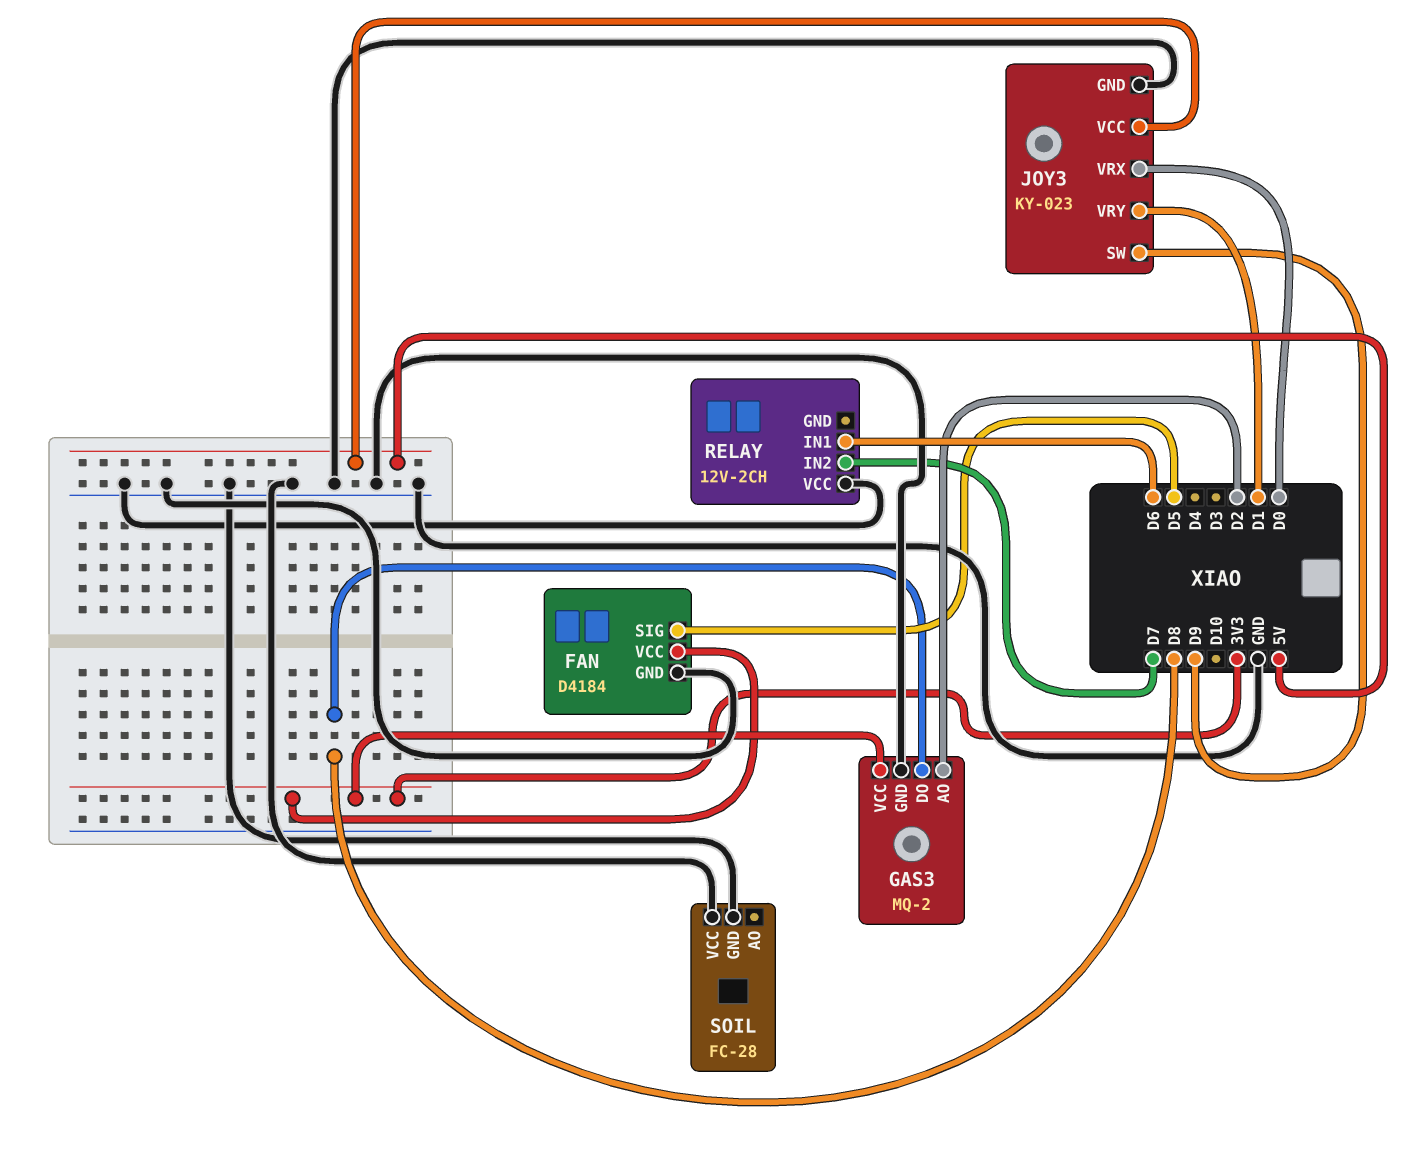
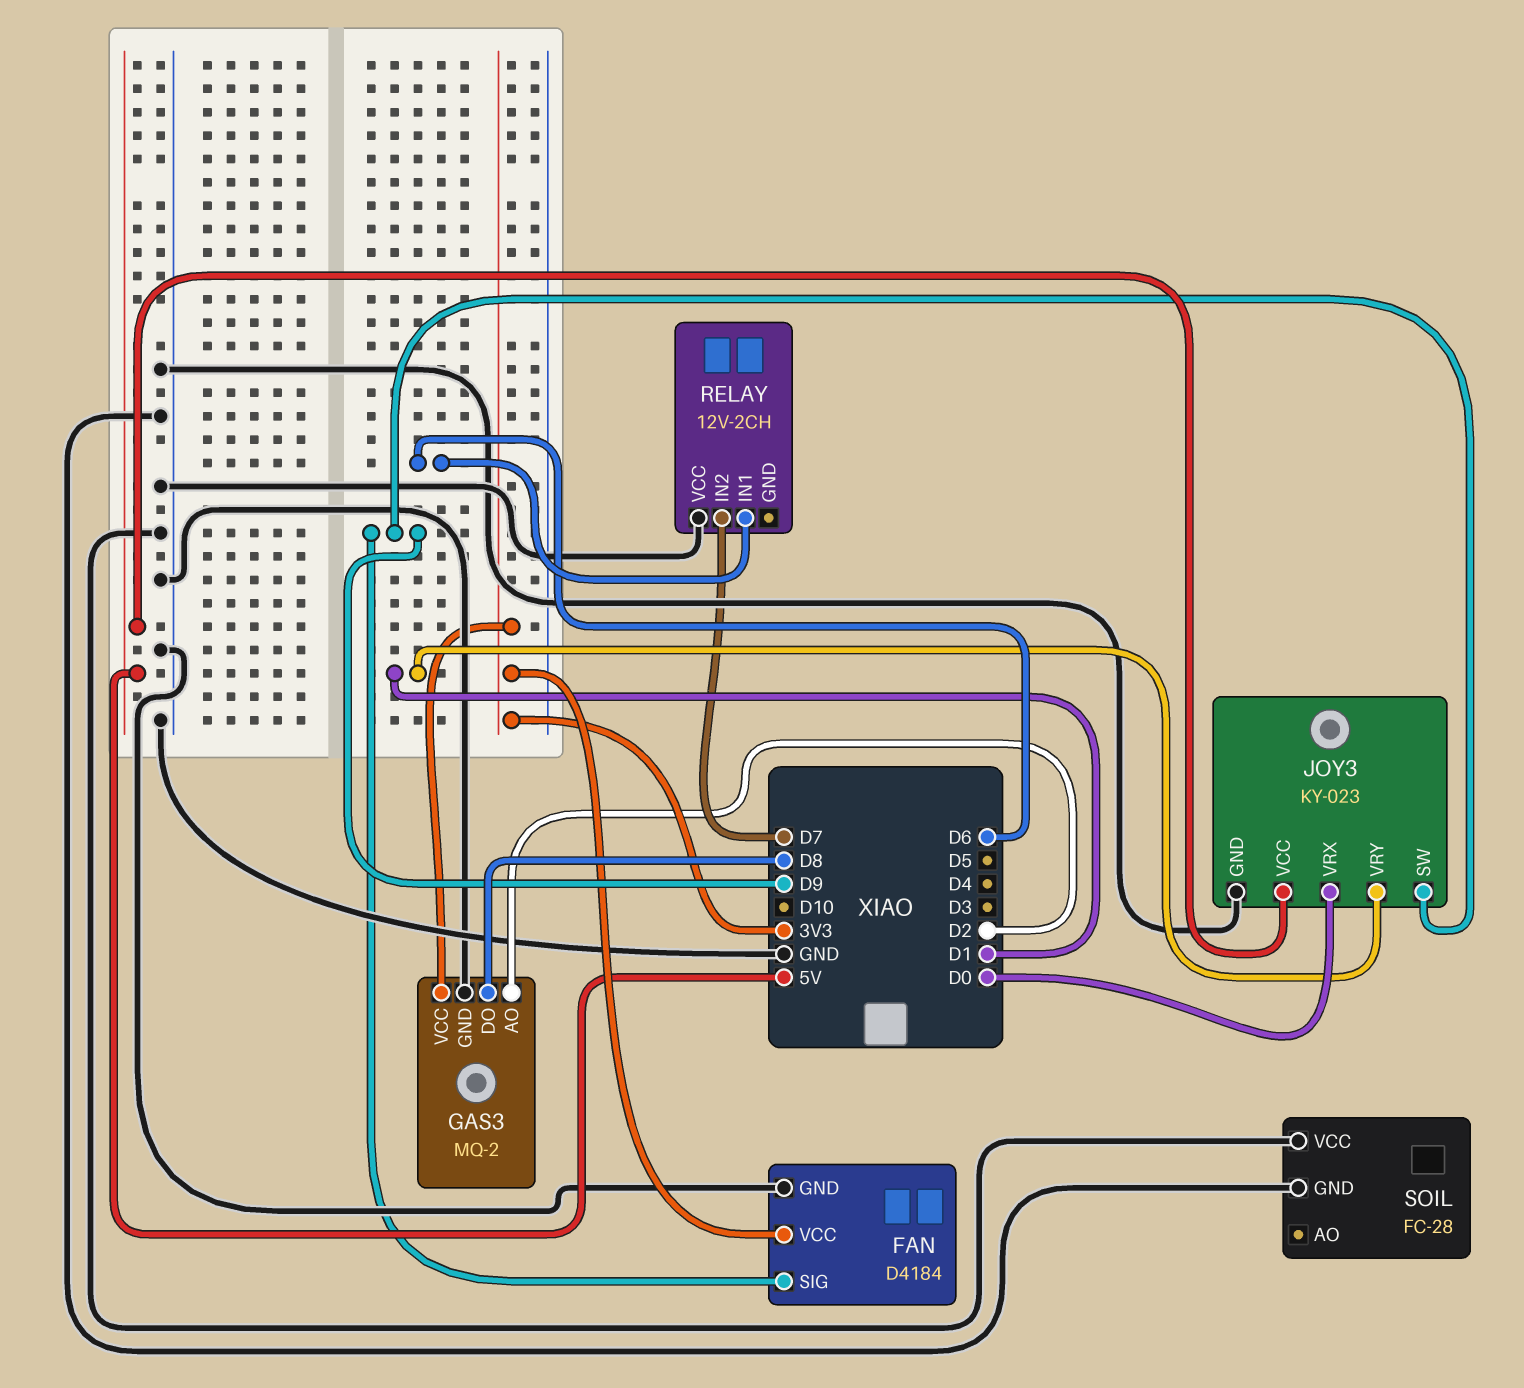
FAN pin SIG: D5 -> D9

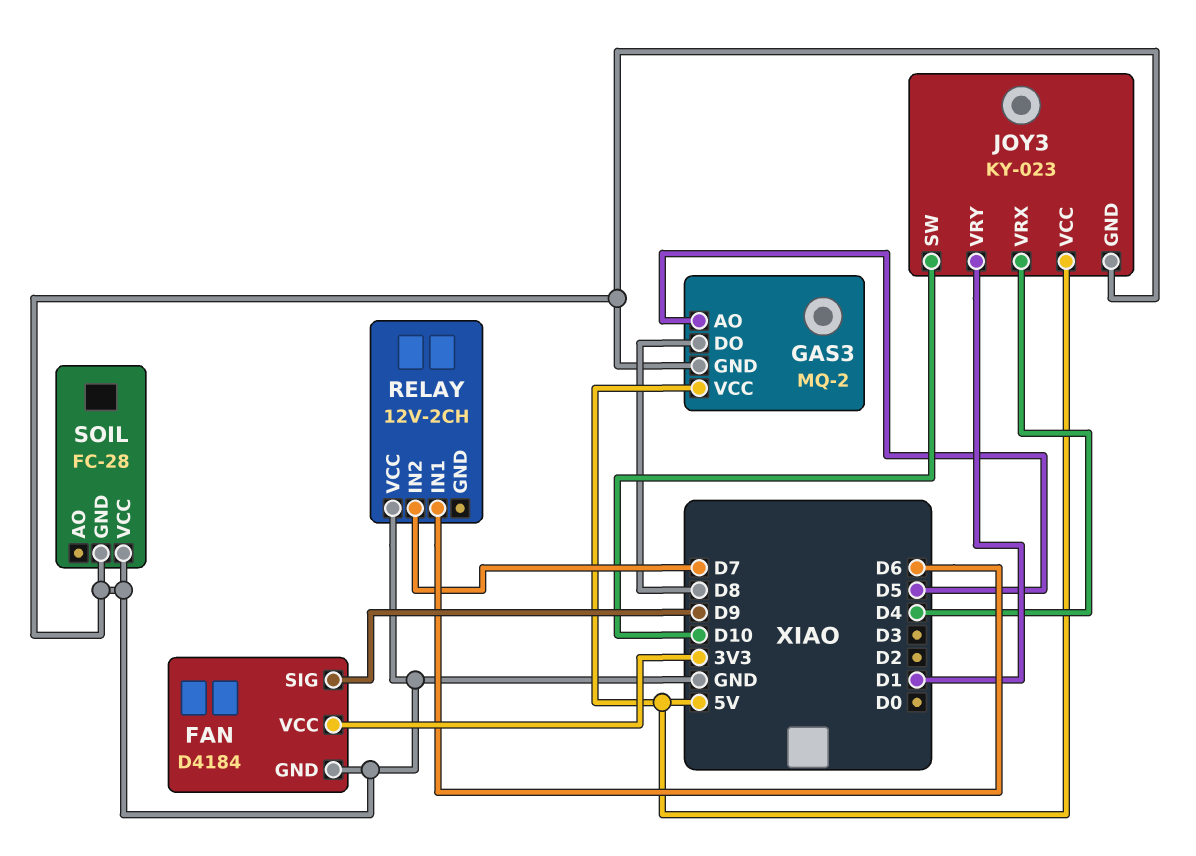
GAS3 pin AO: D2 -> D5
GAS3 pin VCC: 3V3 -> 5V
JOY3 pin SW: D9 -> D10
JOY3 pin VRX: D0 -> D4

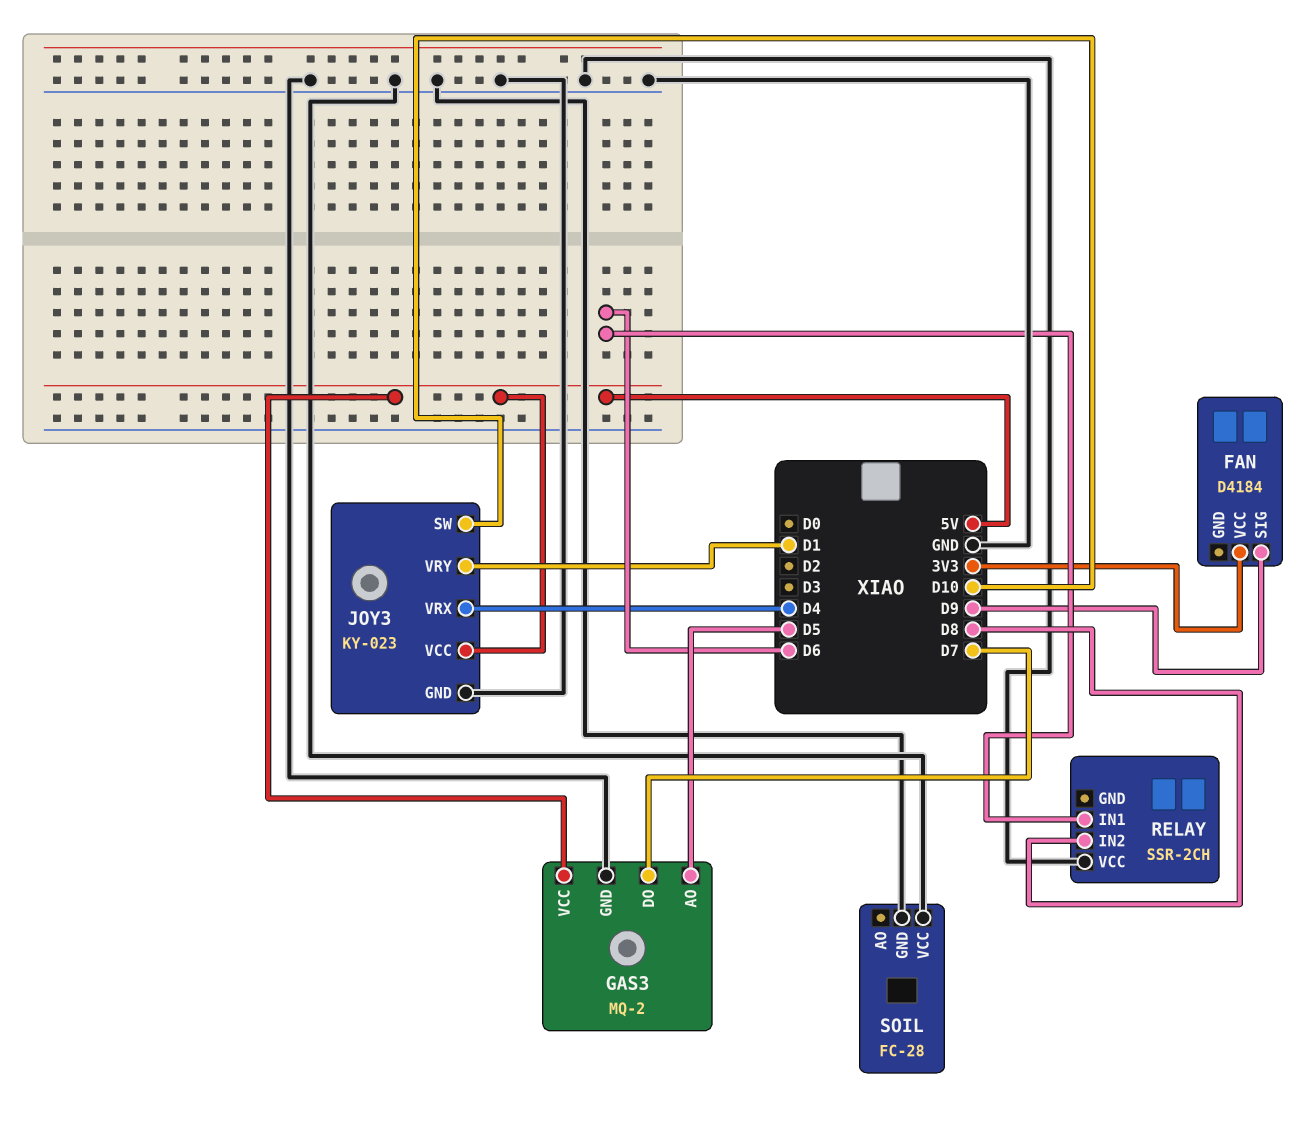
FAN pin GND: GND -> none
GAS3 pin DO: D8 -> D7
RELAY: 12V-2CH -> SSR-2CH
RELAY pin IN2: D7 -> D8

